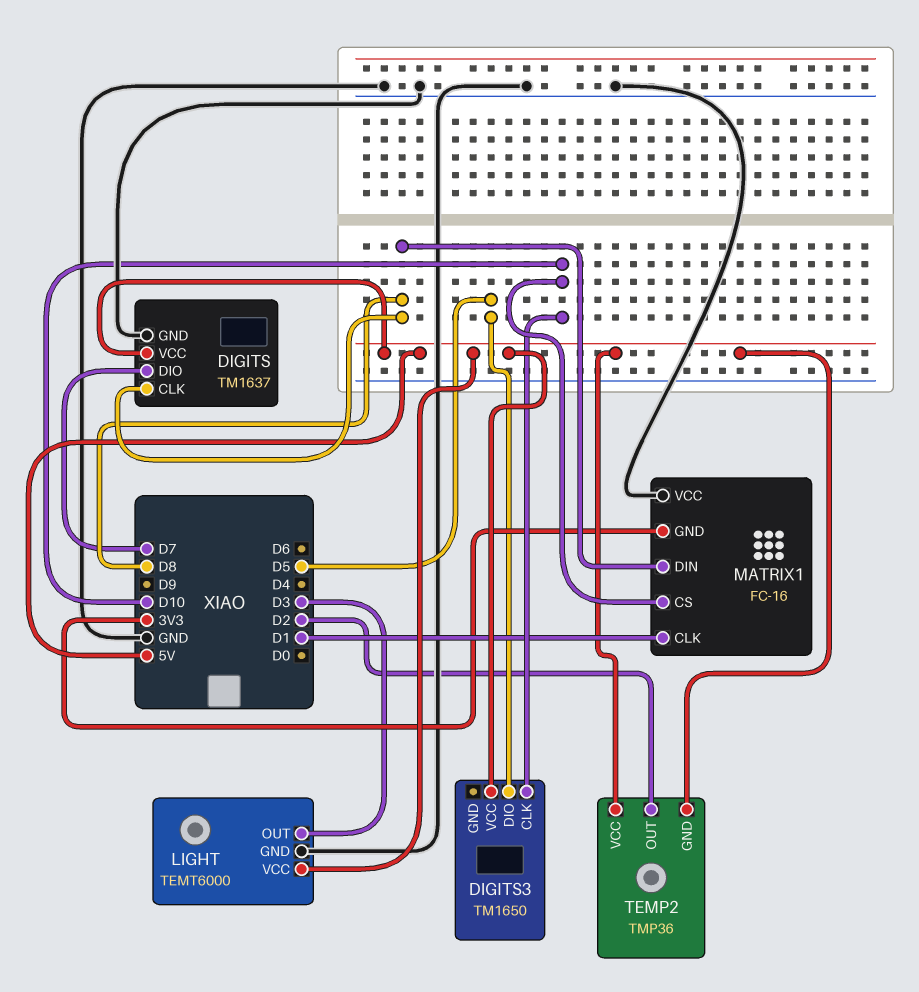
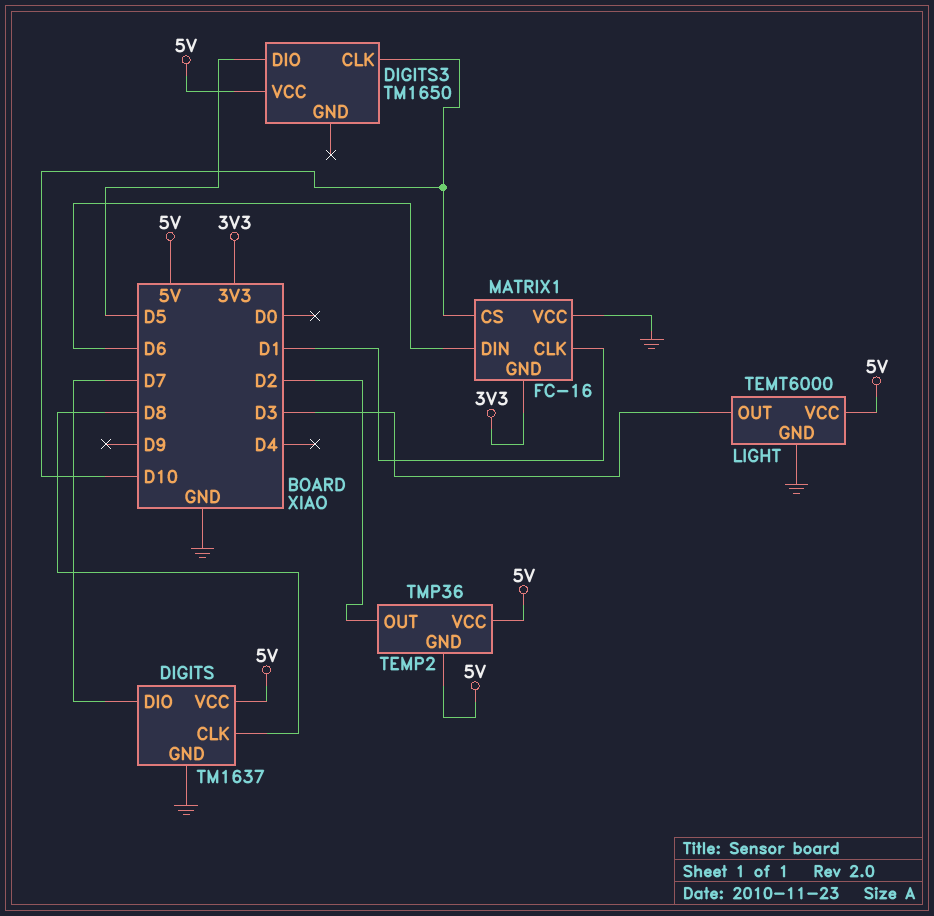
MATRIX1 pin DIN: D8 -> D6

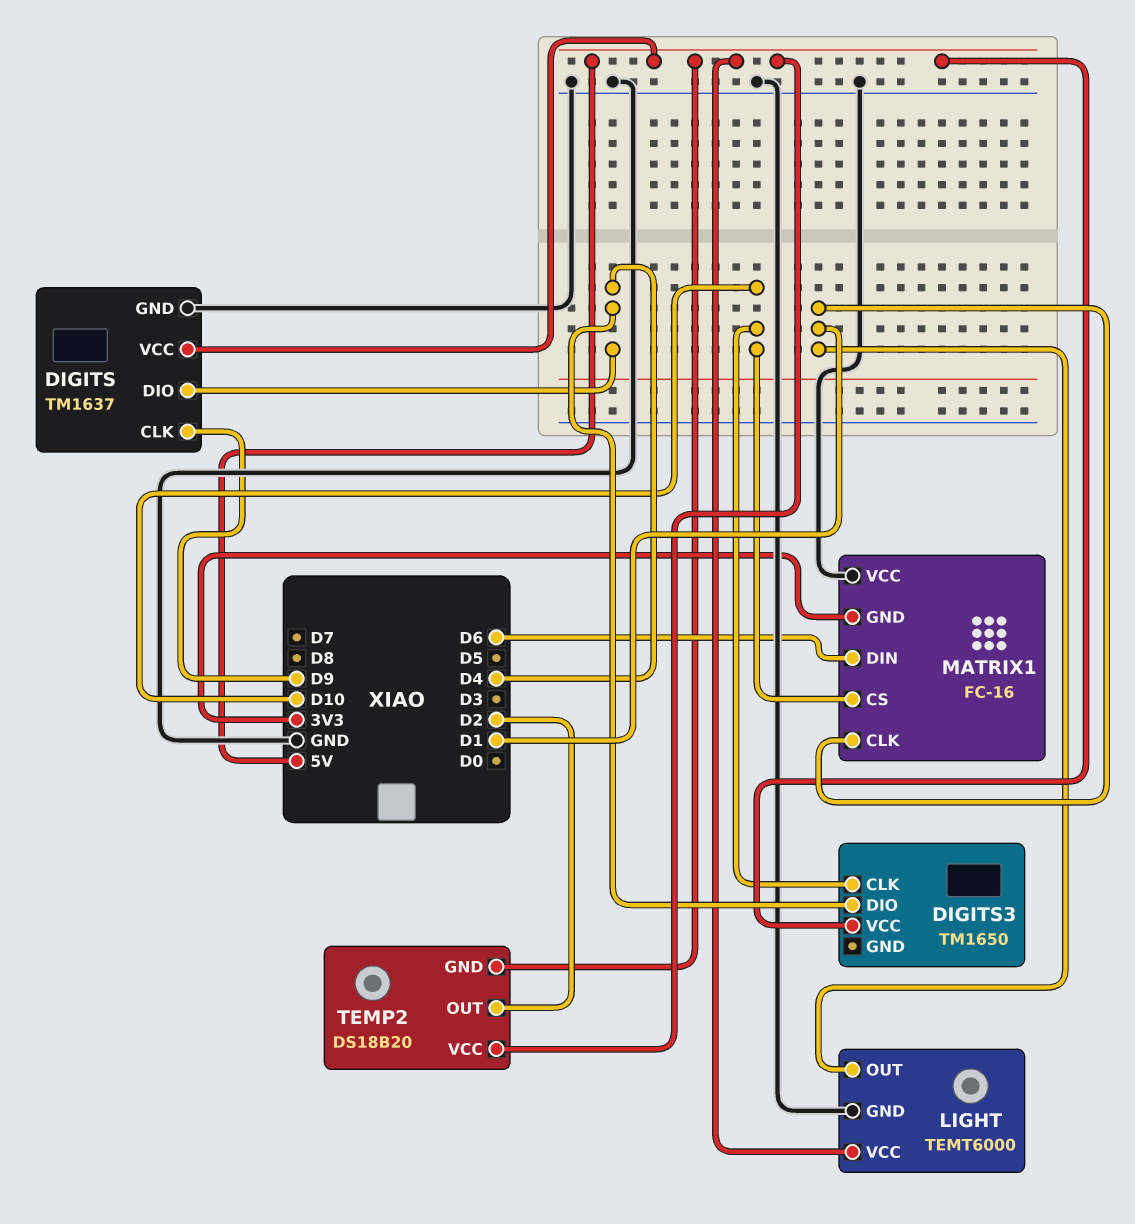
DIGITS pin CLK: D8 -> D9
DIGITS pin DIO: D7 -> D4
DIGITS3 pin DIO: D5 -> D4
LIGHT pin OUT: D3 -> D1
TEMP2: TMP36 -> DS18B20

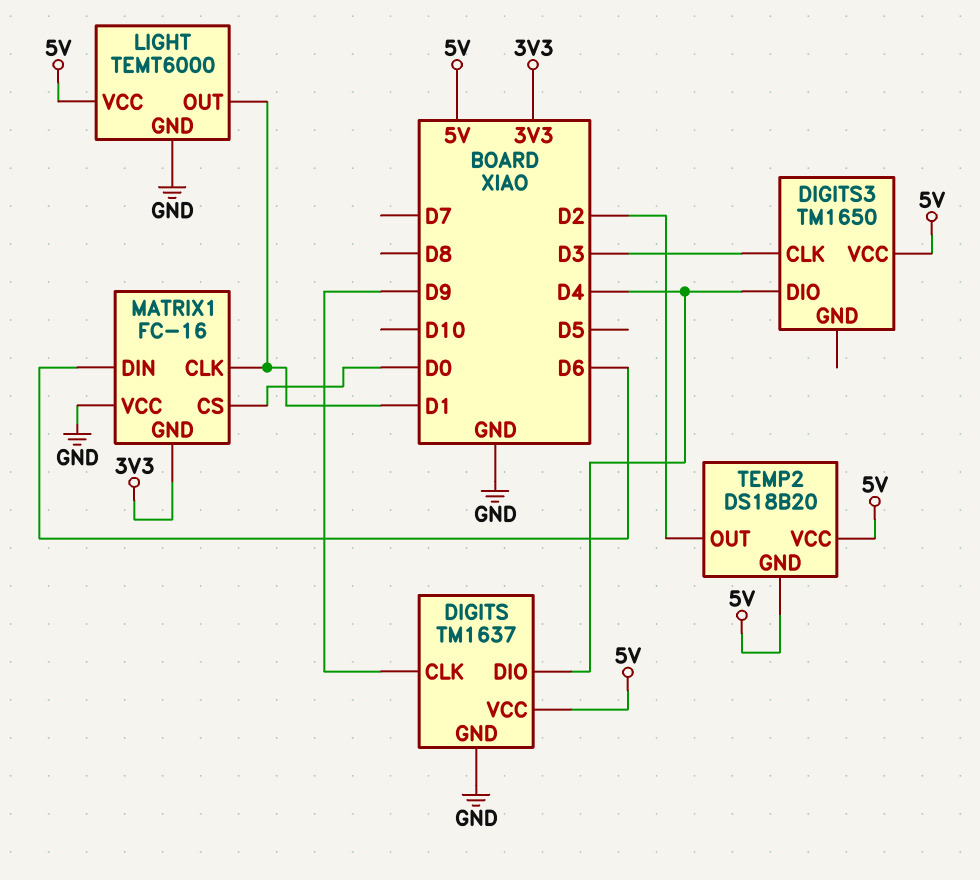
DIGITS3 pin CLK: D10 -> D3
MATRIX1 pin CS: D10 -> D0

